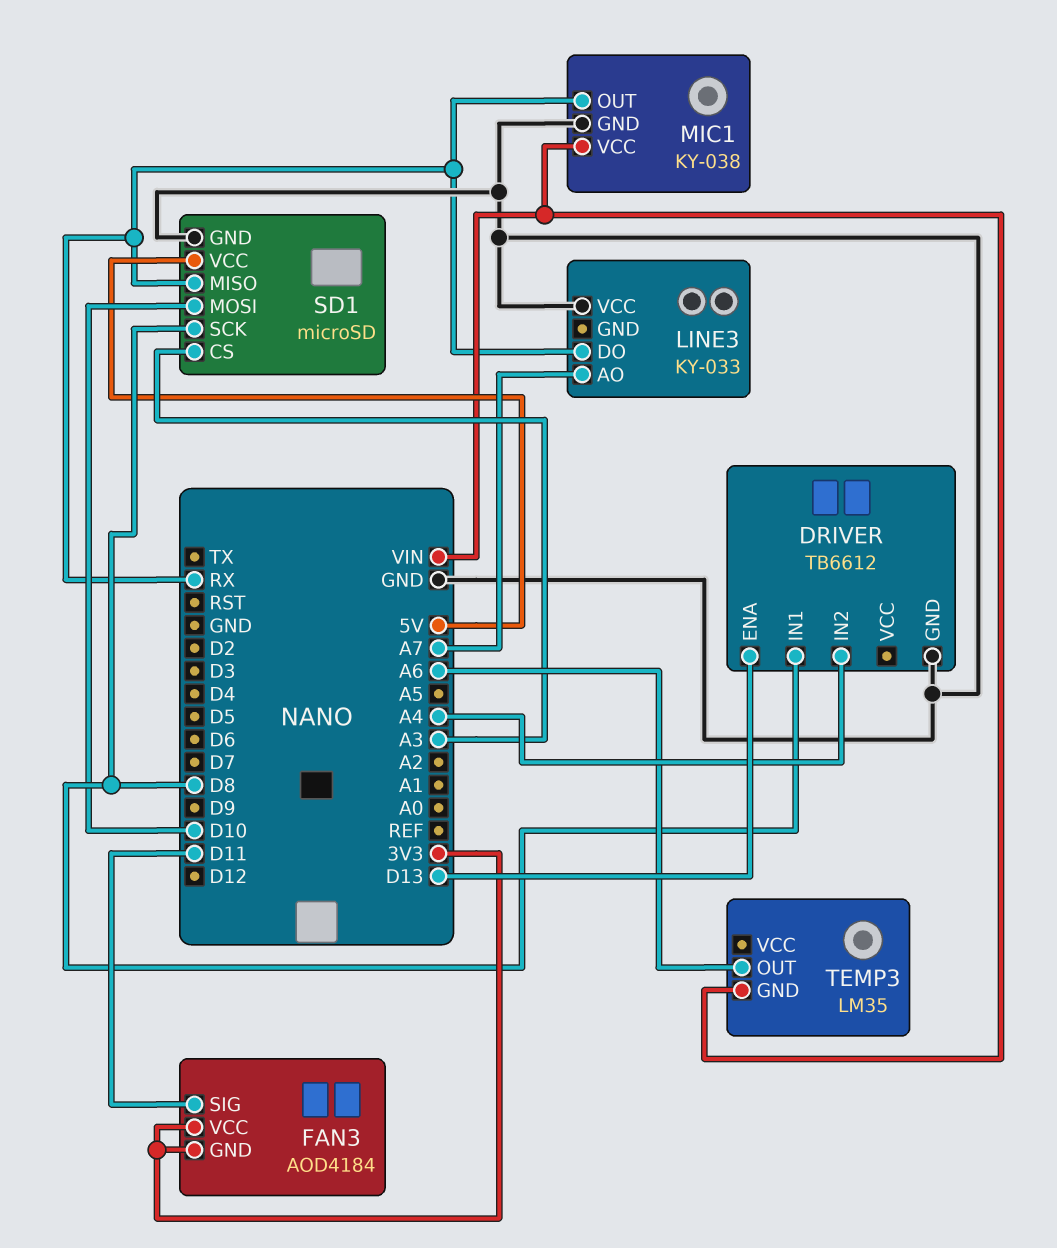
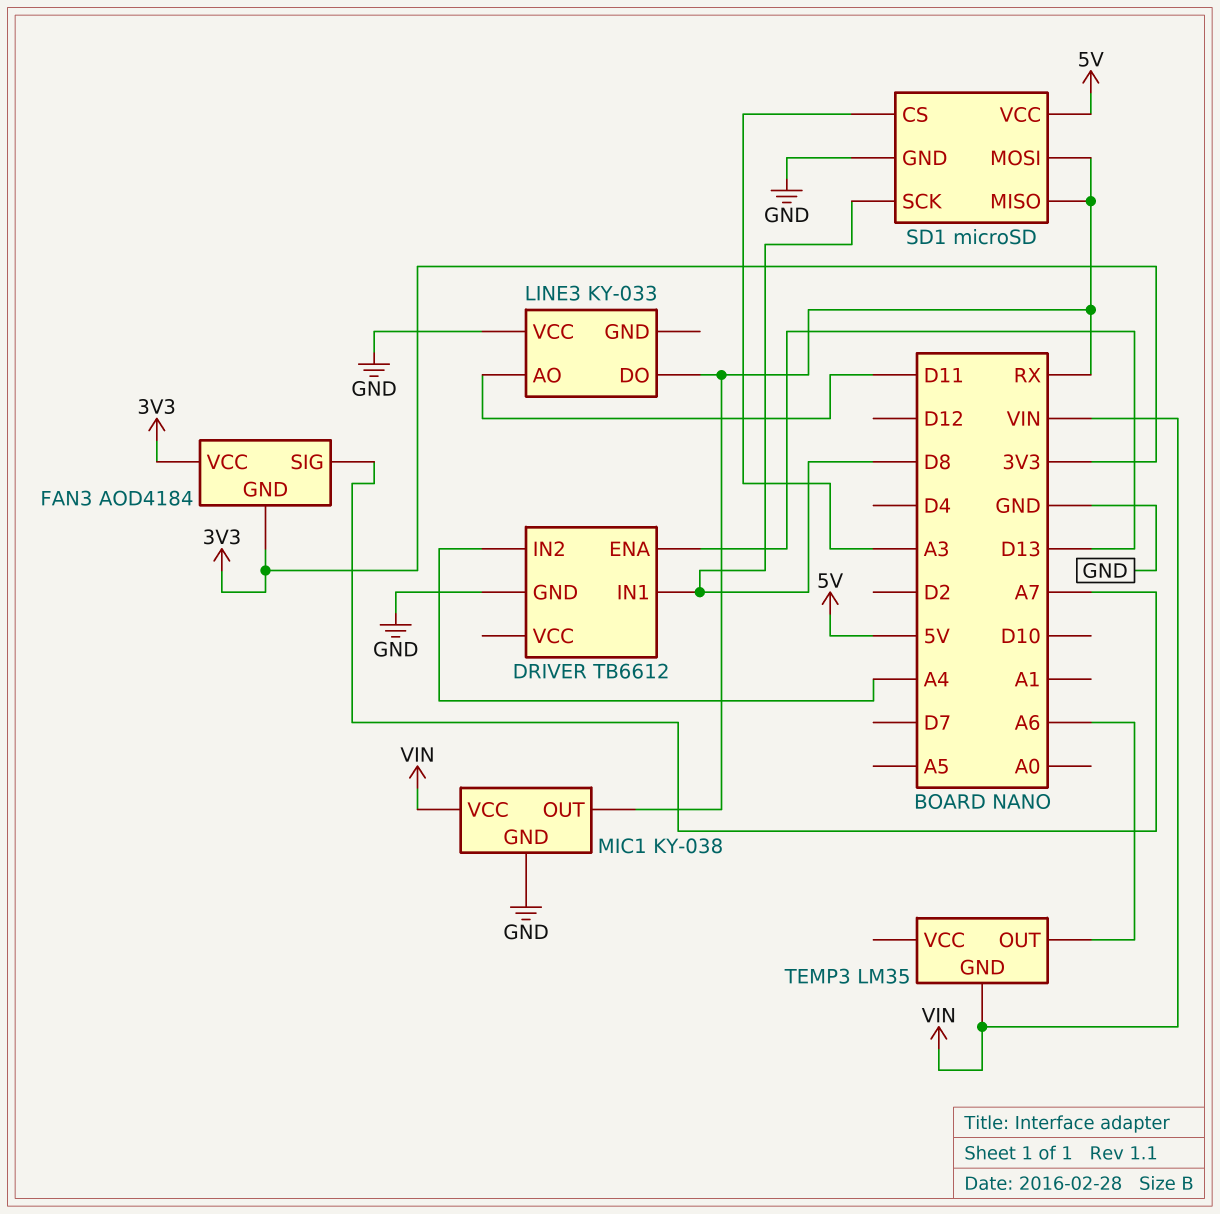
FAN3 pin SIG: D11 -> A7
LINE3 pin AO: A7 -> D11
SD1 pin MOSI: D10 -> RX

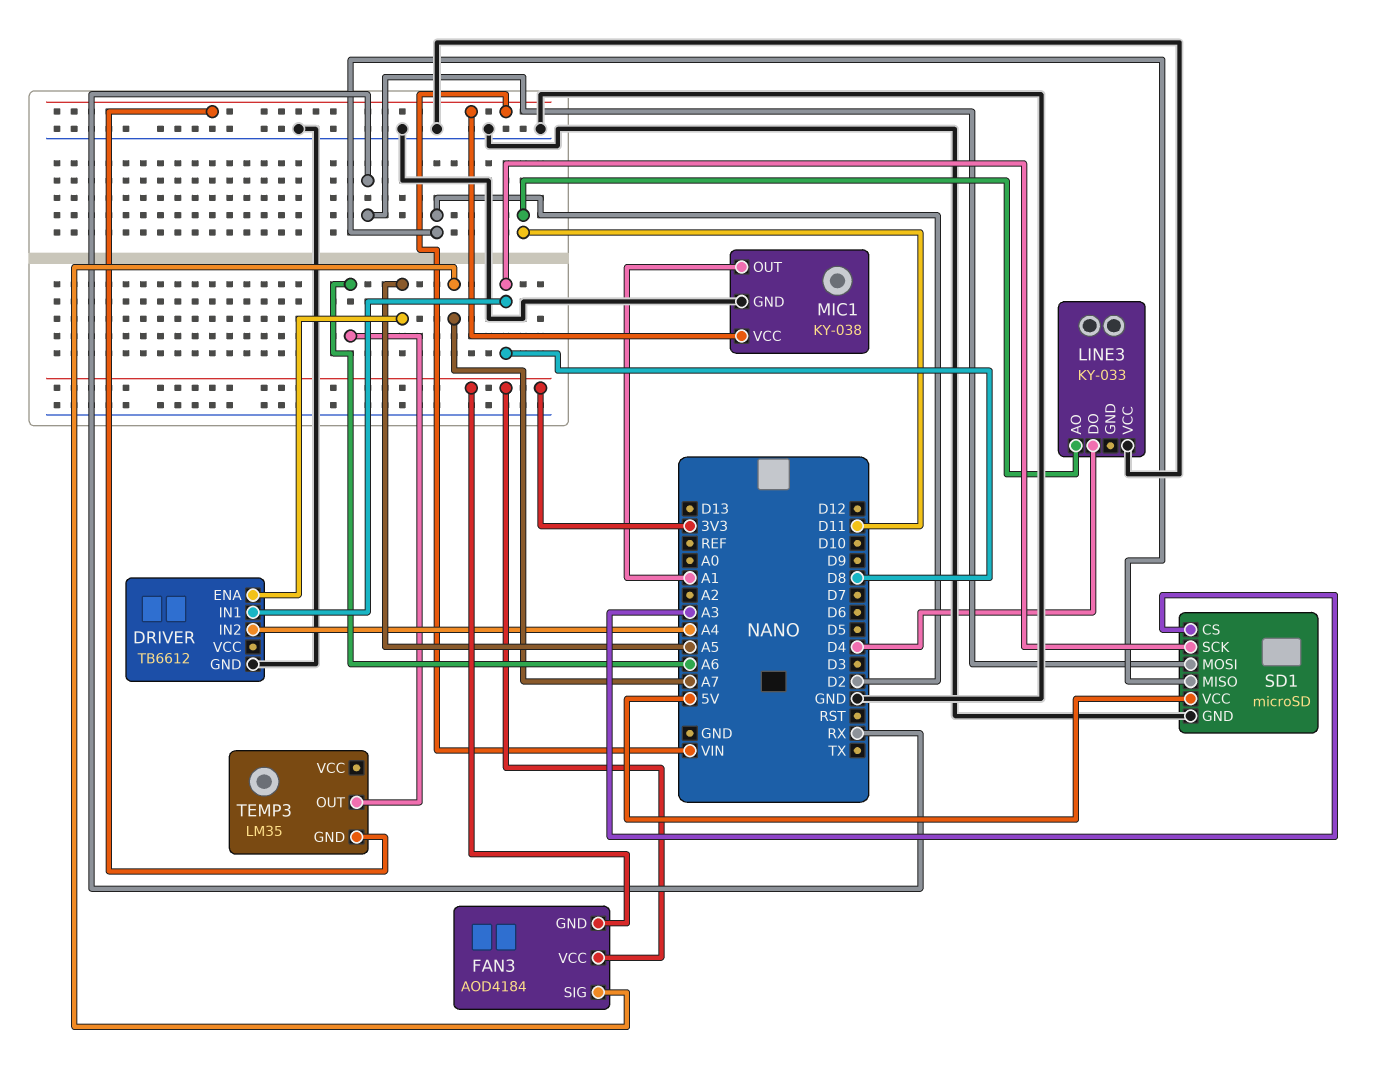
DRIVER pin ENA: D13 -> A5
LINE3 pin DO: RX -> D4
MIC1 pin OUT: RX -> A1
SD1 pin MISO: RX -> D2

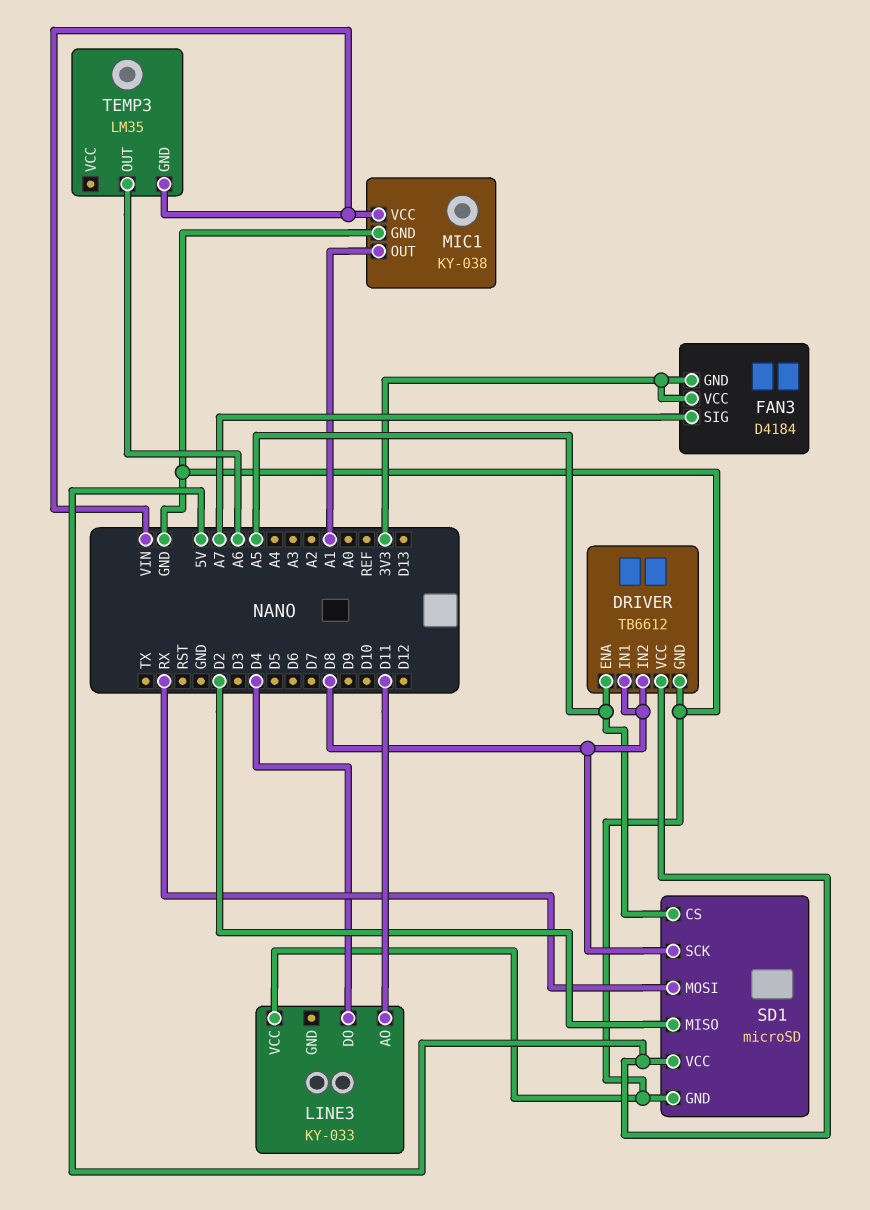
DRIVER pin IN2: A4 -> D8
DRIVER pin VCC: none -> 5V
FAN3: AOD4184 -> D4184
SD1 pin CS: A3 -> A5

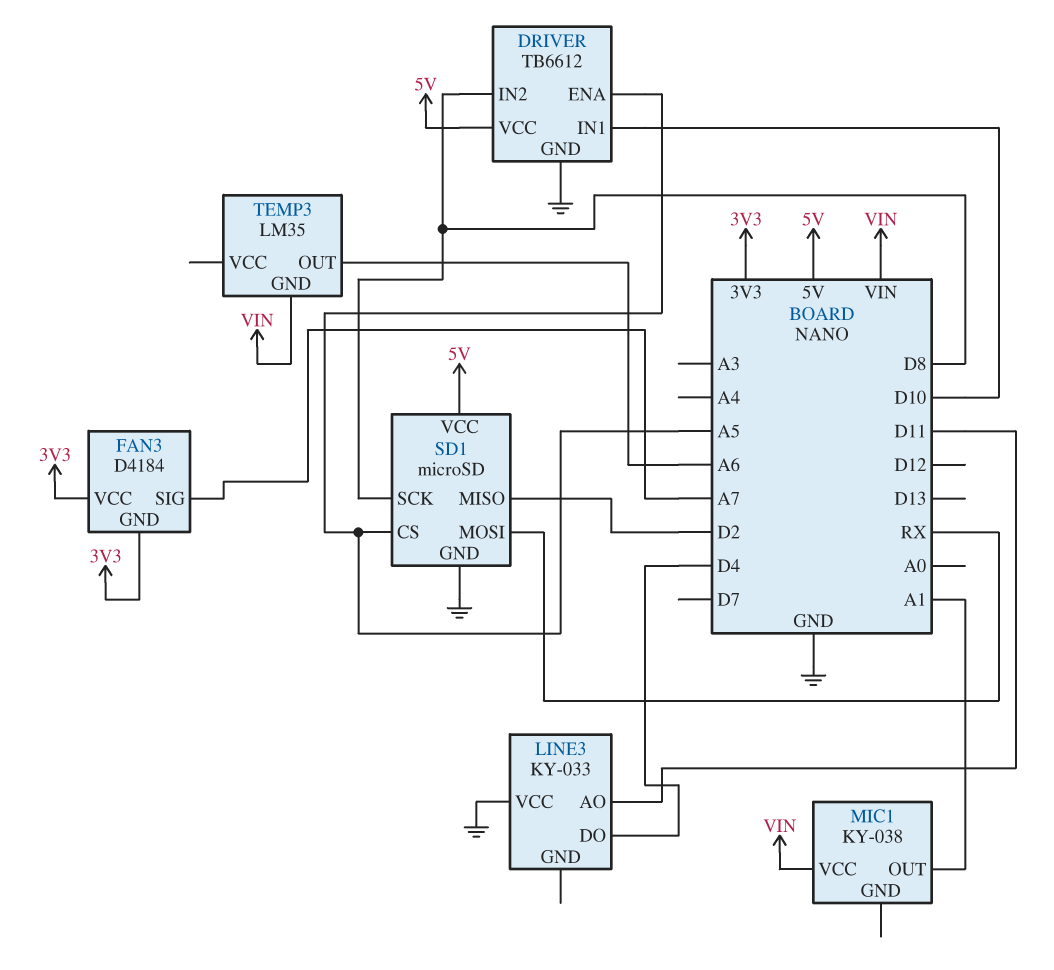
DRIVER pin IN1: D8 -> D10
MIC1 pin GND: GND -> none

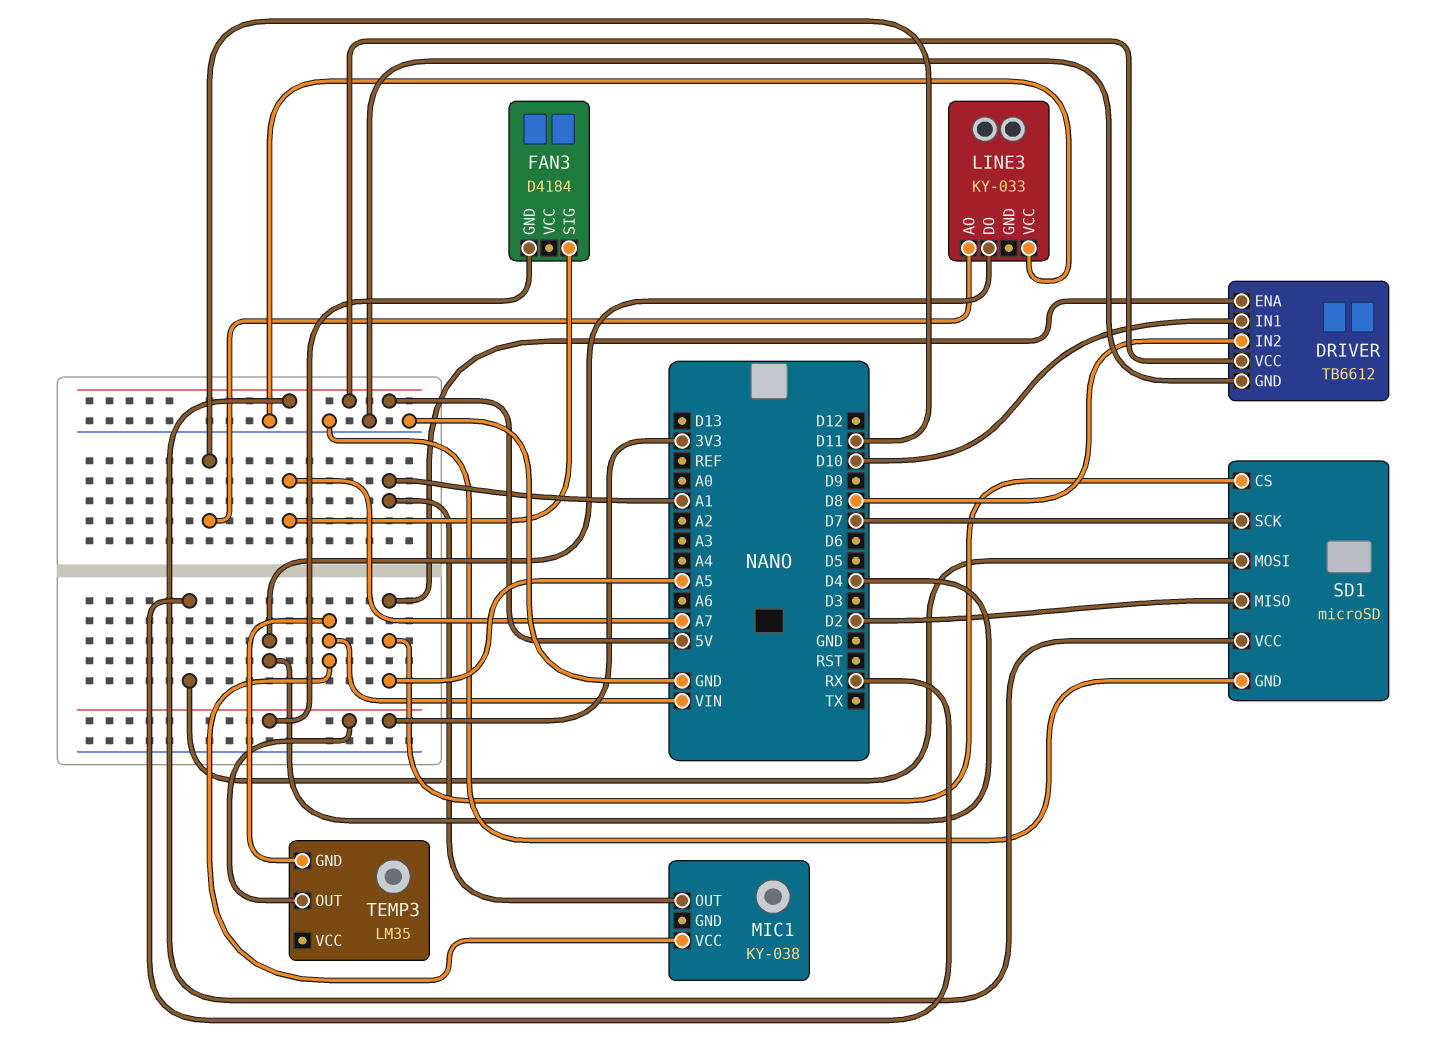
FAN3 pin VCC: 3V3 -> none
SD1 pin SCK: D8 -> D7
TEMP3 pin OUT: A6 -> 3V3

